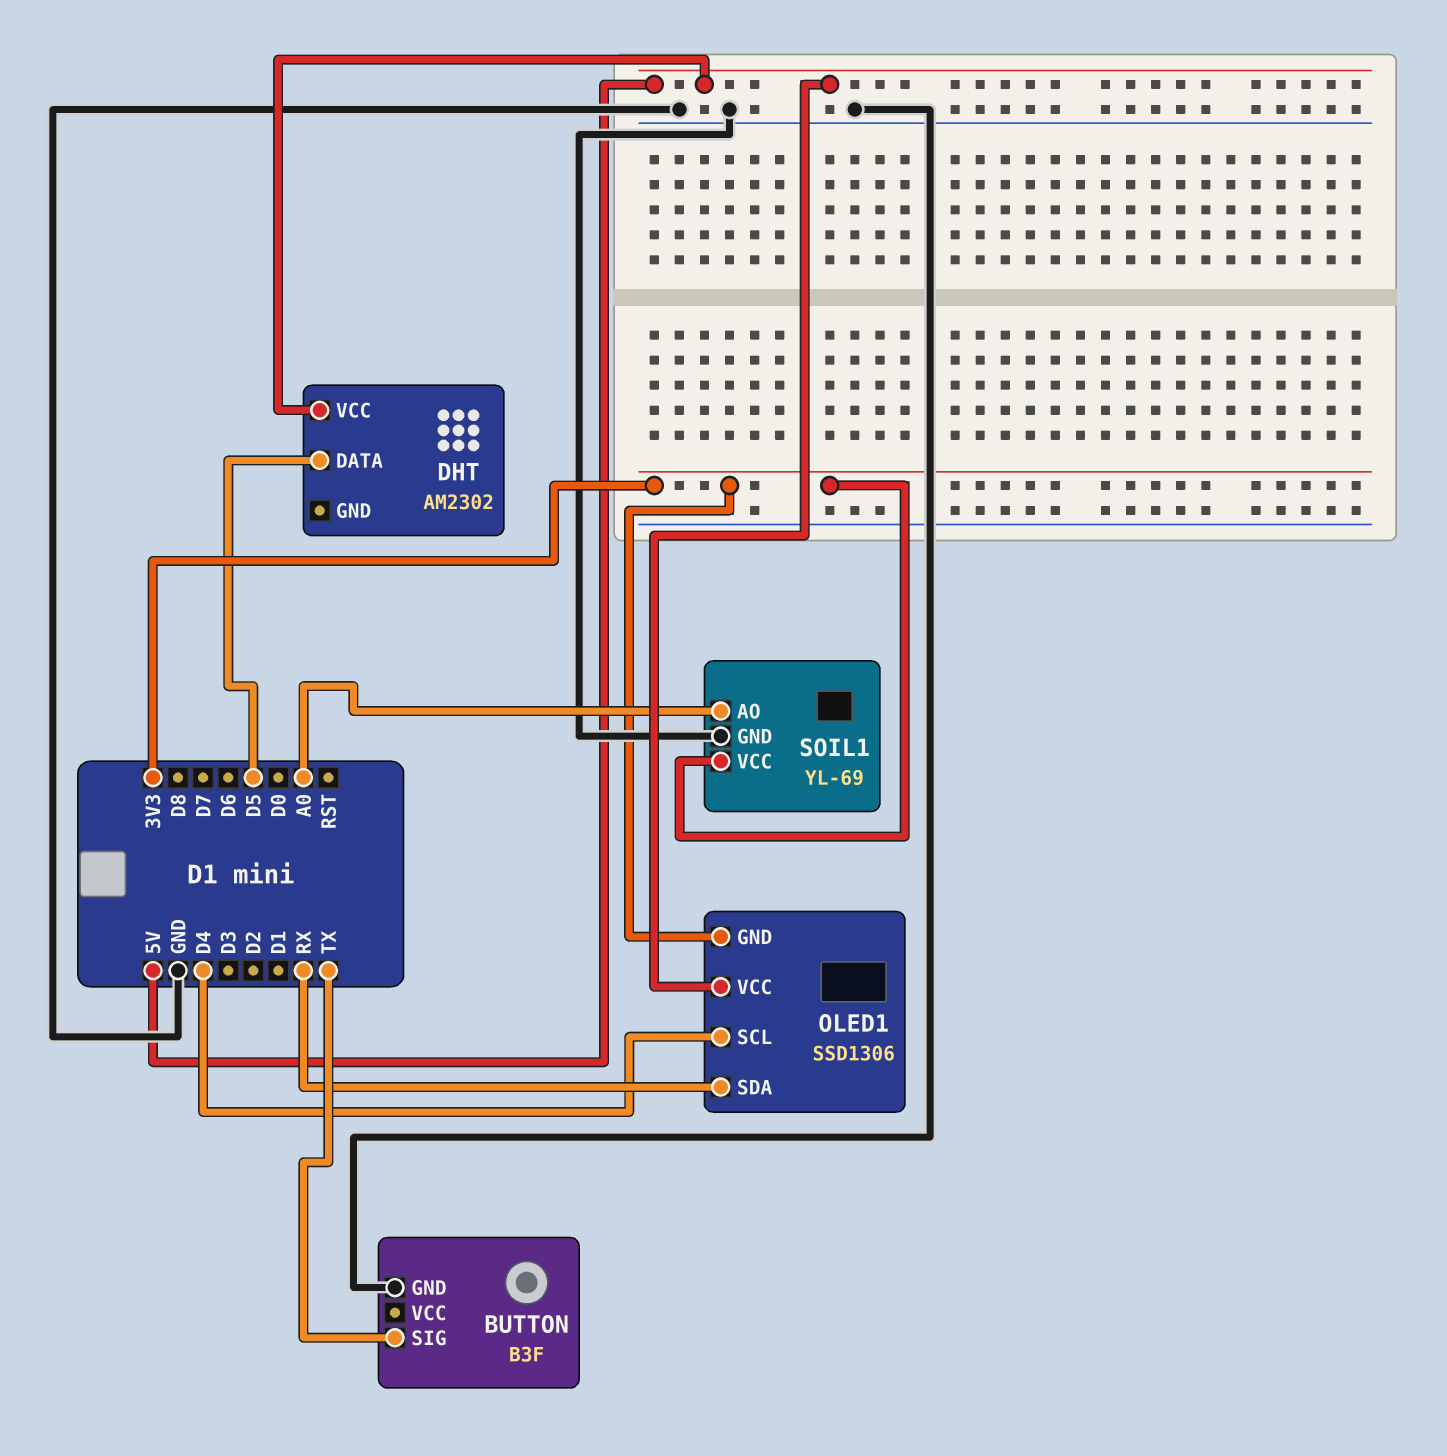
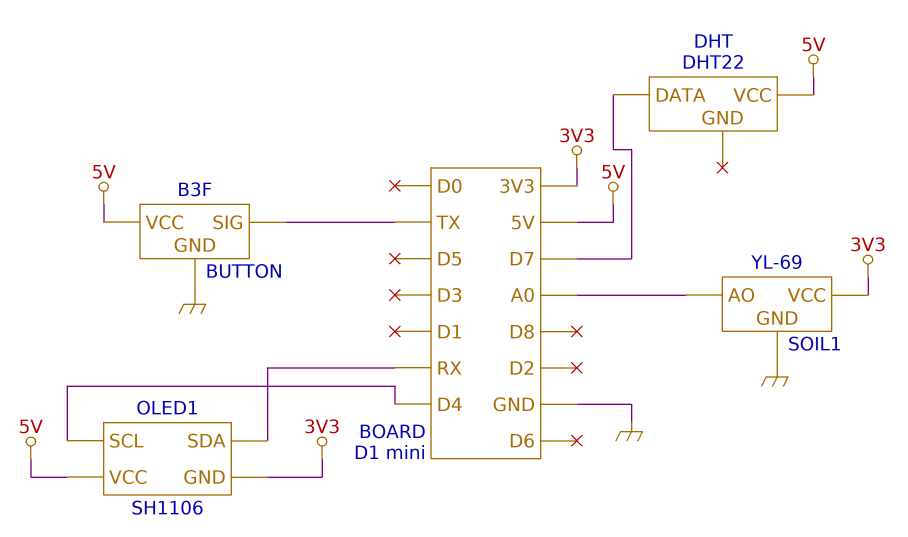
BUTTON pin VCC: none -> 5V
DHT: AM2302 -> DHT22
DHT pin DATA: D5 -> D7
OLED1: SSD1306 -> SH1106

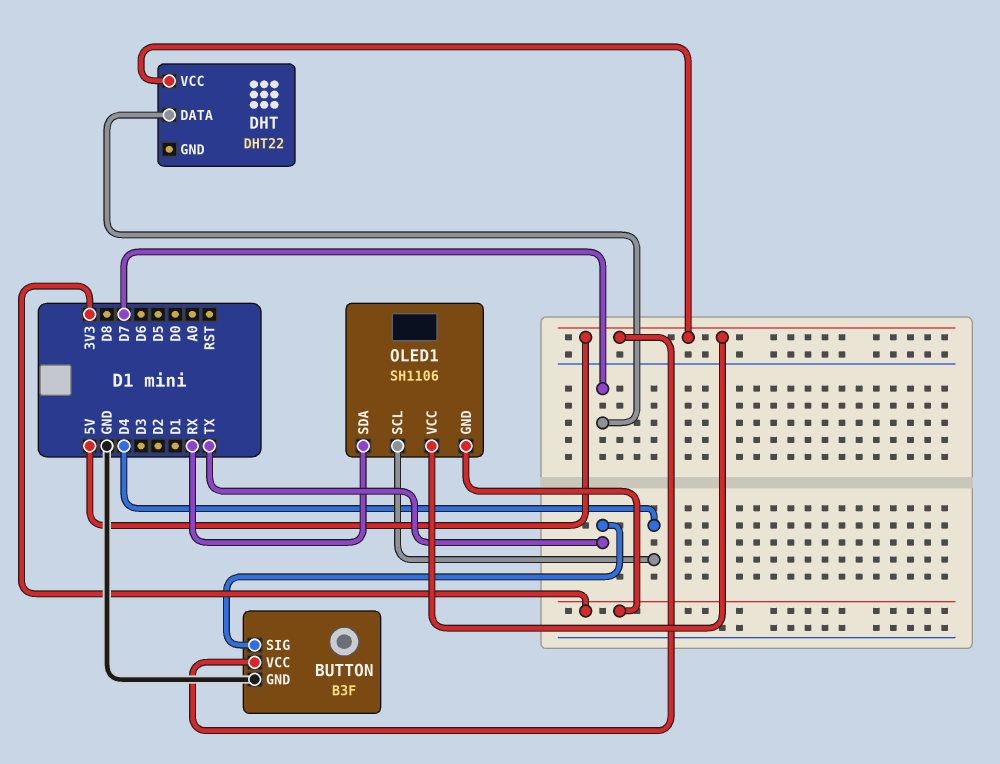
SOIL1: YL-69 -> none
SOIL1 pin AO: A0 -> none
SOIL1 pin GND: GND -> none
SOIL1 pin VCC: 3V3 -> none

